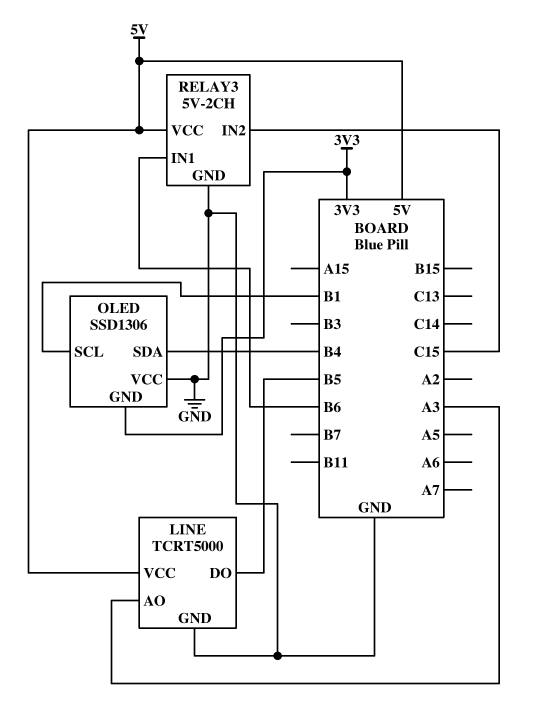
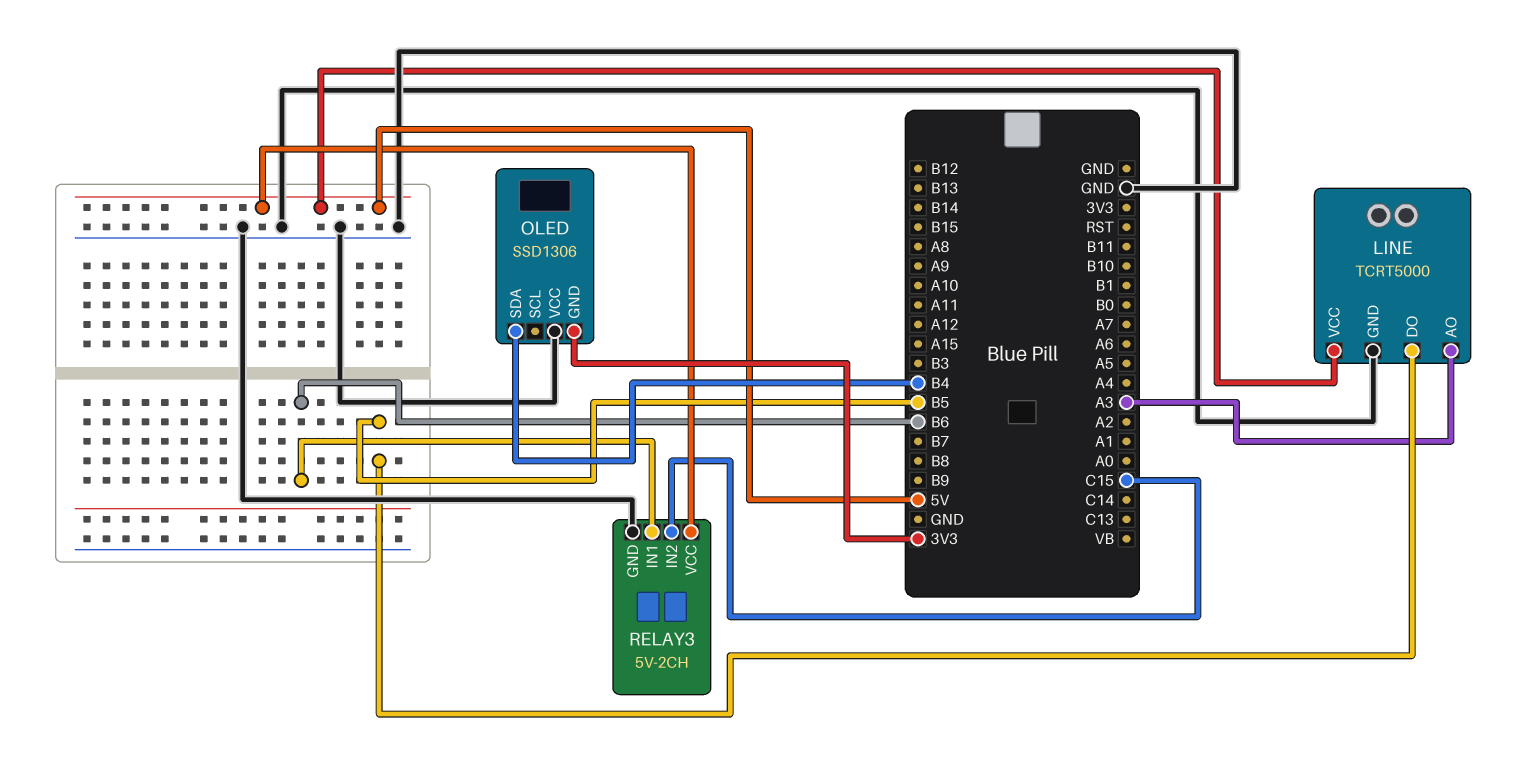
OLED pin SCL: B1 -> none

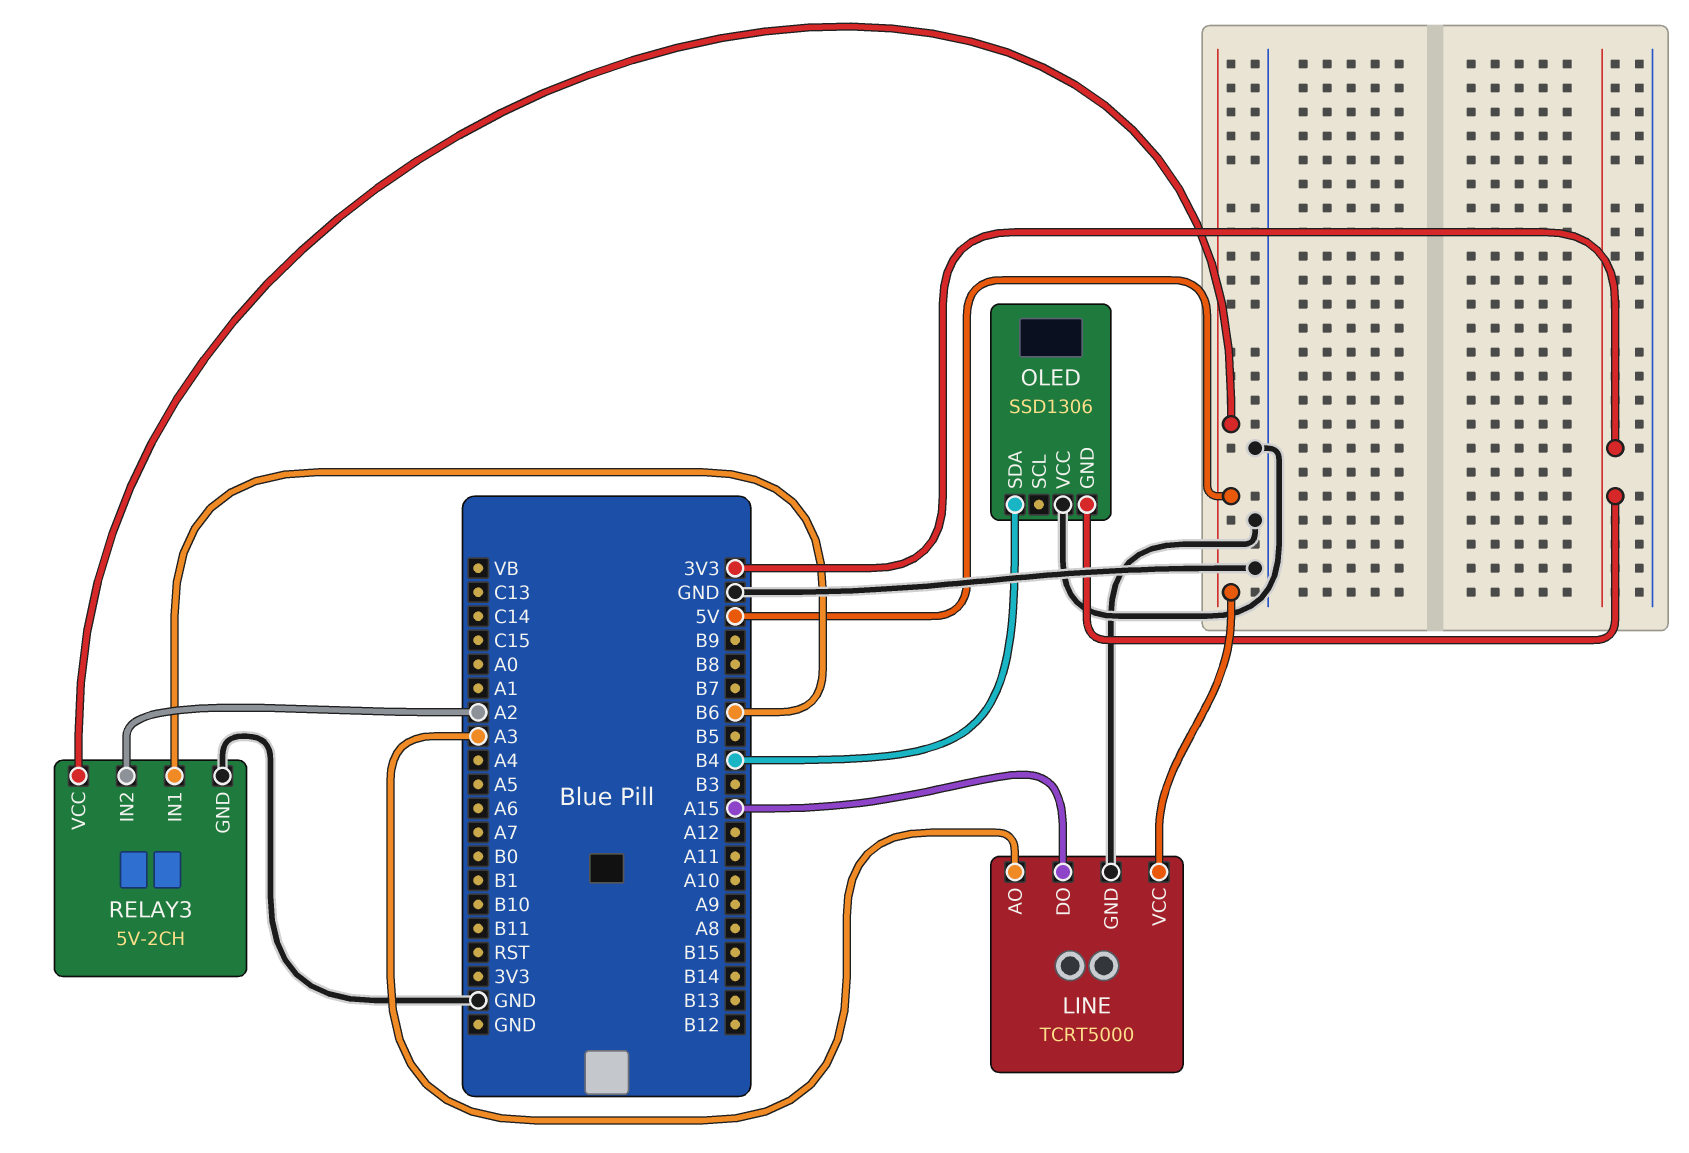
LINE pin DO: B5 -> A15
RELAY3 pin IN2: C15 -> A2

